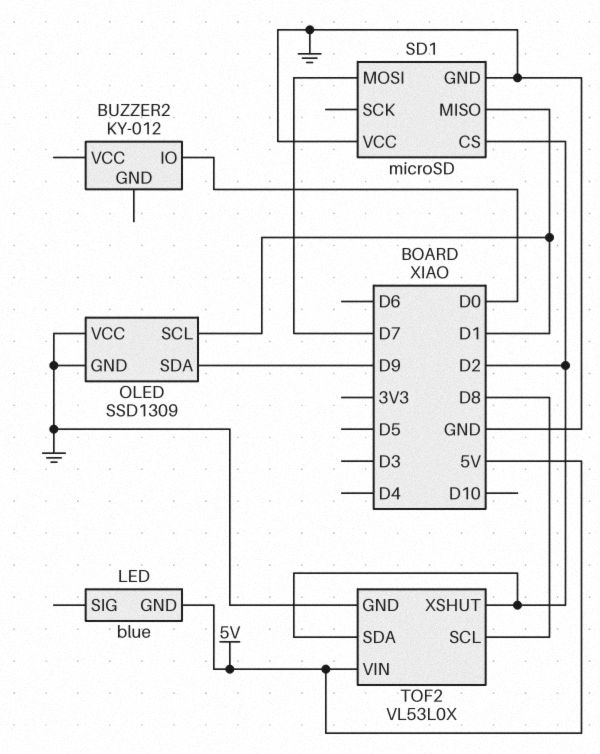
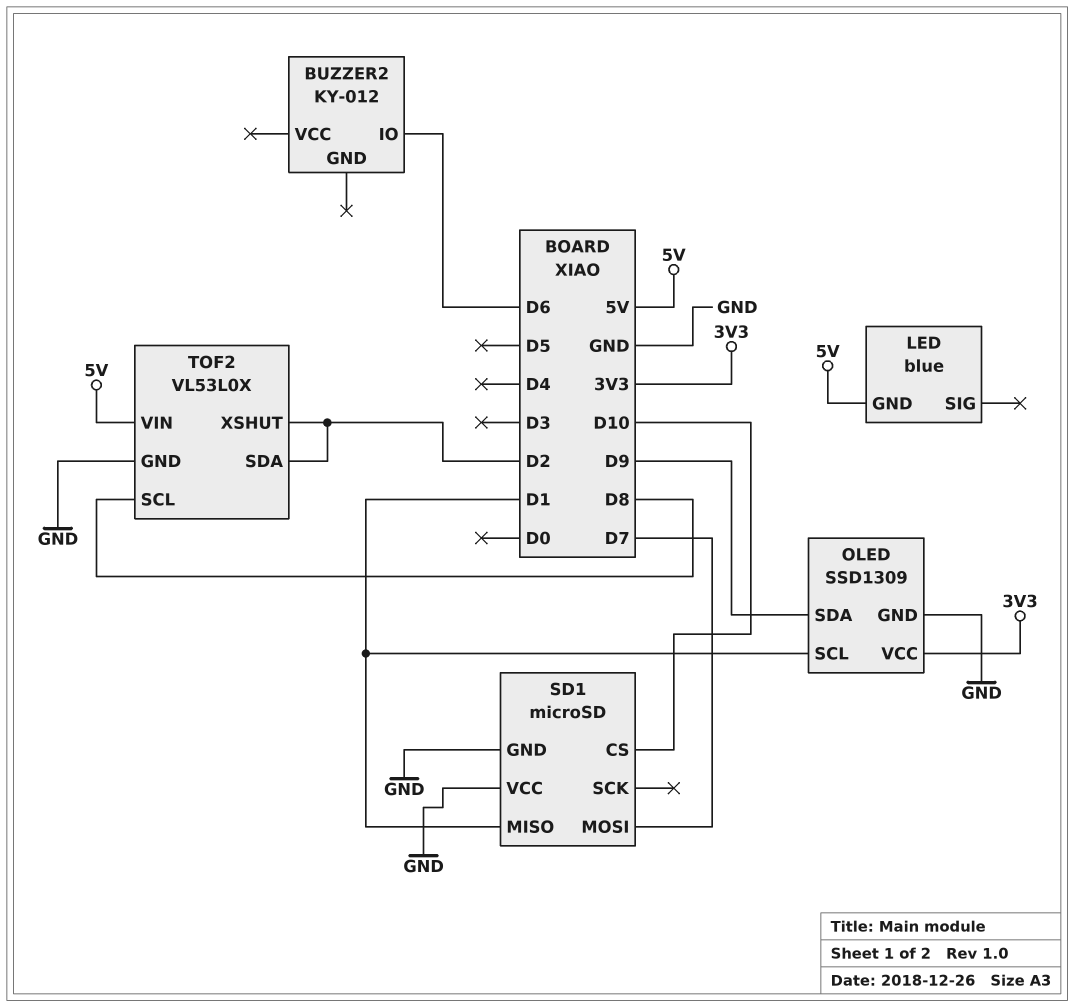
BUZZER2 pin IO: D0 -> D6
OLED pin VCC: GND -> 3V3
SD1 pin CS: D2 -> D10

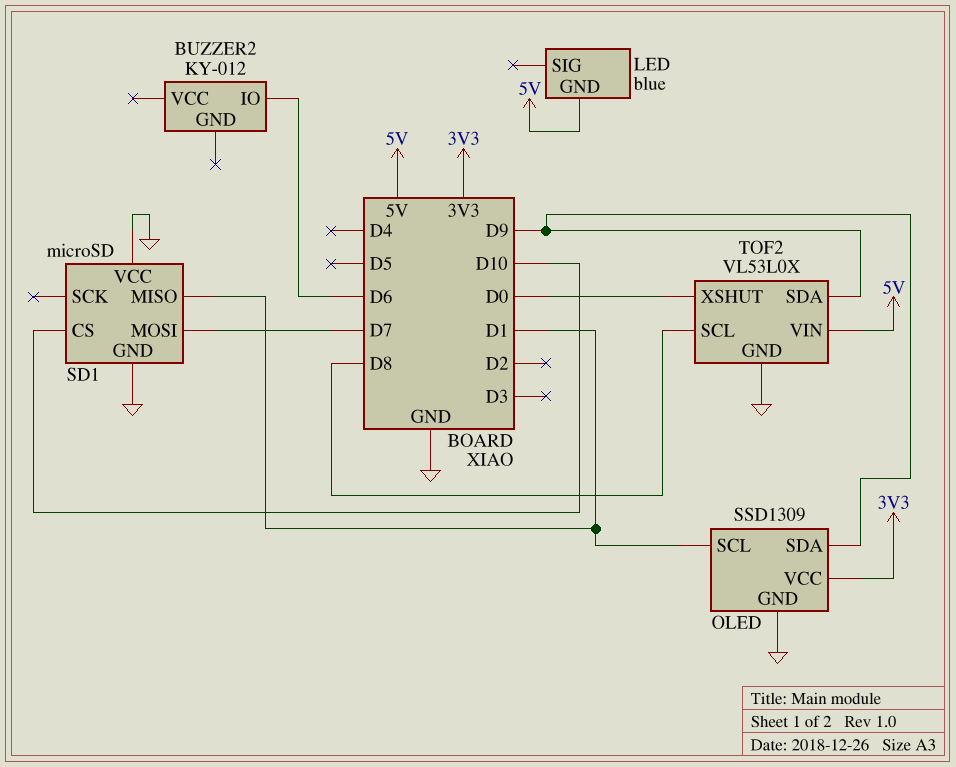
TOF2 pin SDA: D2 -> D9
TOF2 pin XSHUT: D2 -> D0

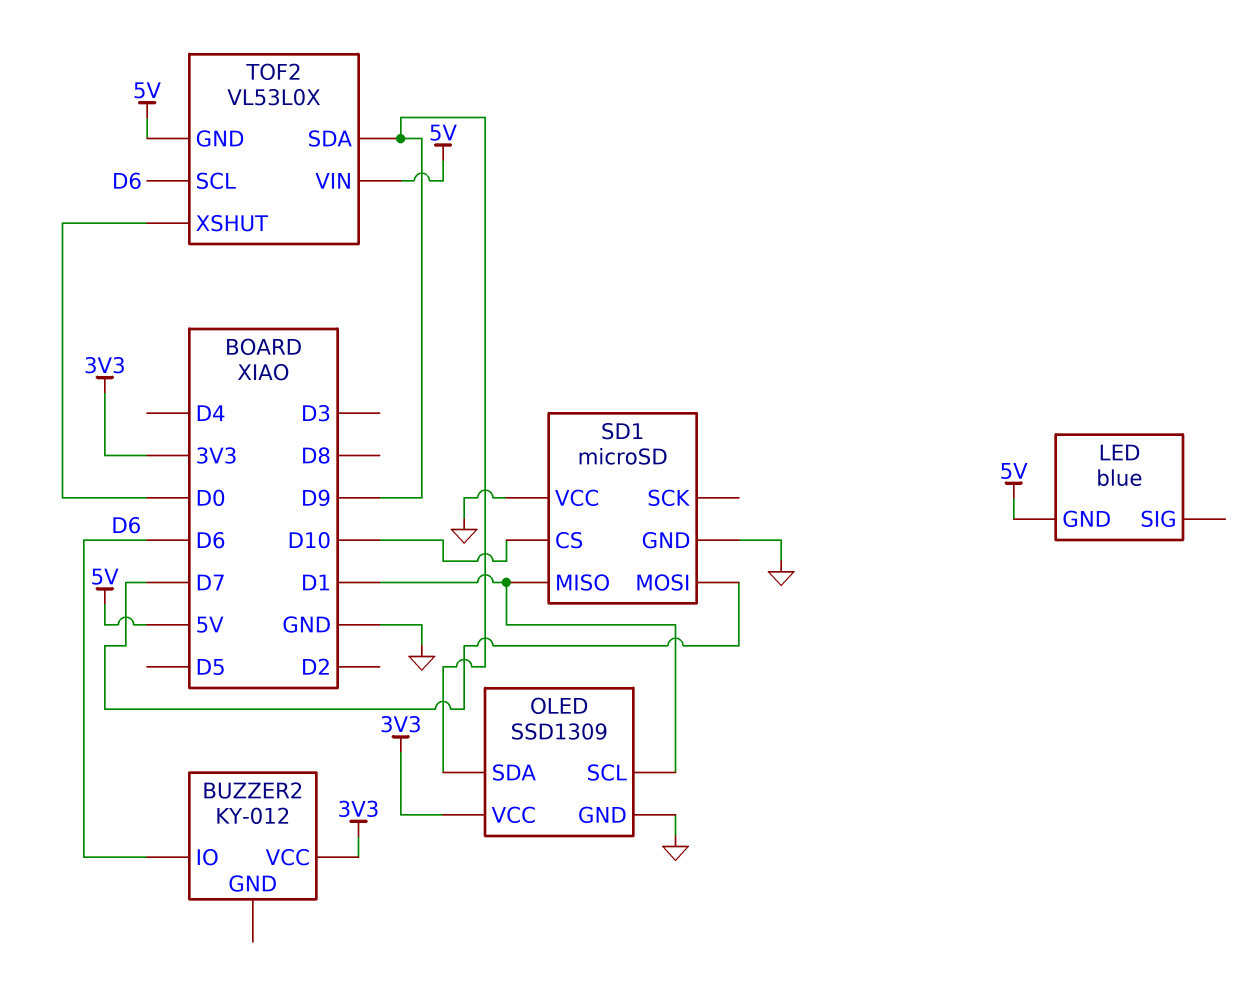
BUZZER2 pin VCC: none -> 3V3
TOF2 pin GND: GND -> 5V
TOF2 pin SCL: D8 -> D6

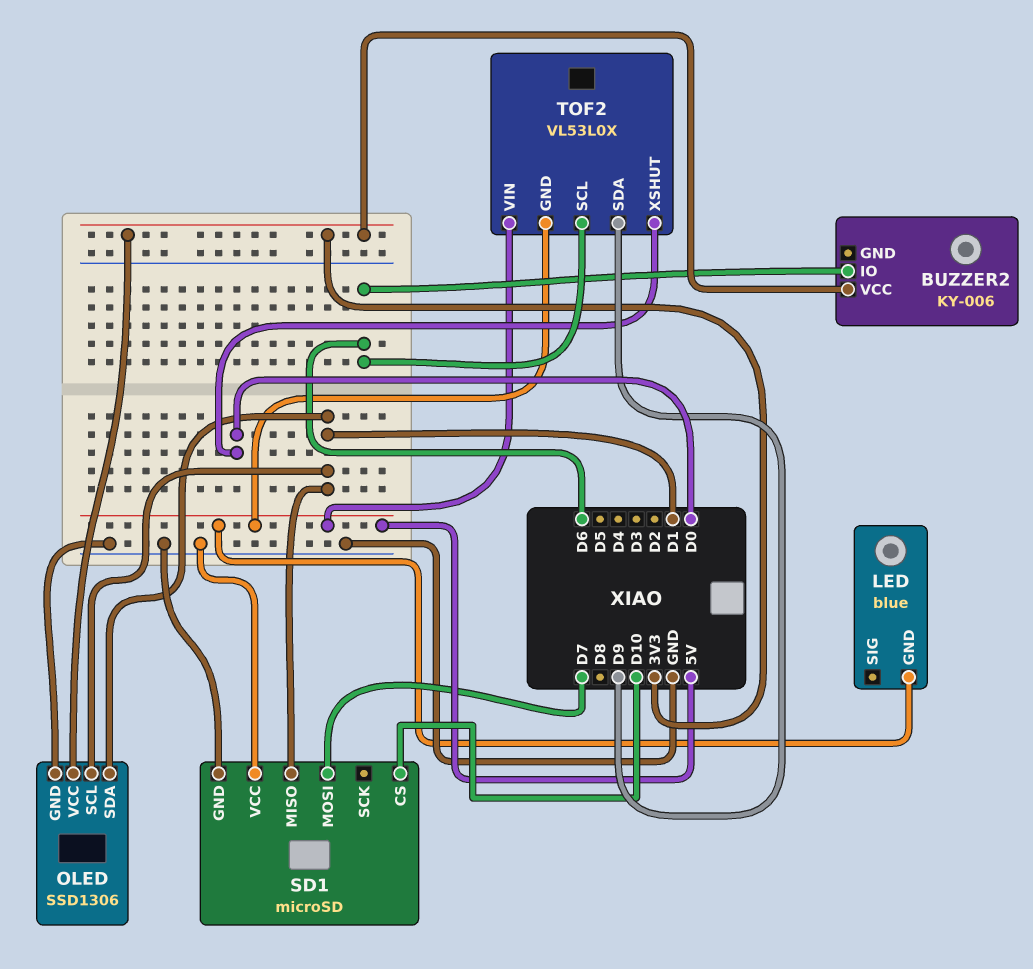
BUZZER2: KY-012 -> KY-006
OLED: SSD1309 -> SSD1306
OLED pin SDA: D9 -> D1

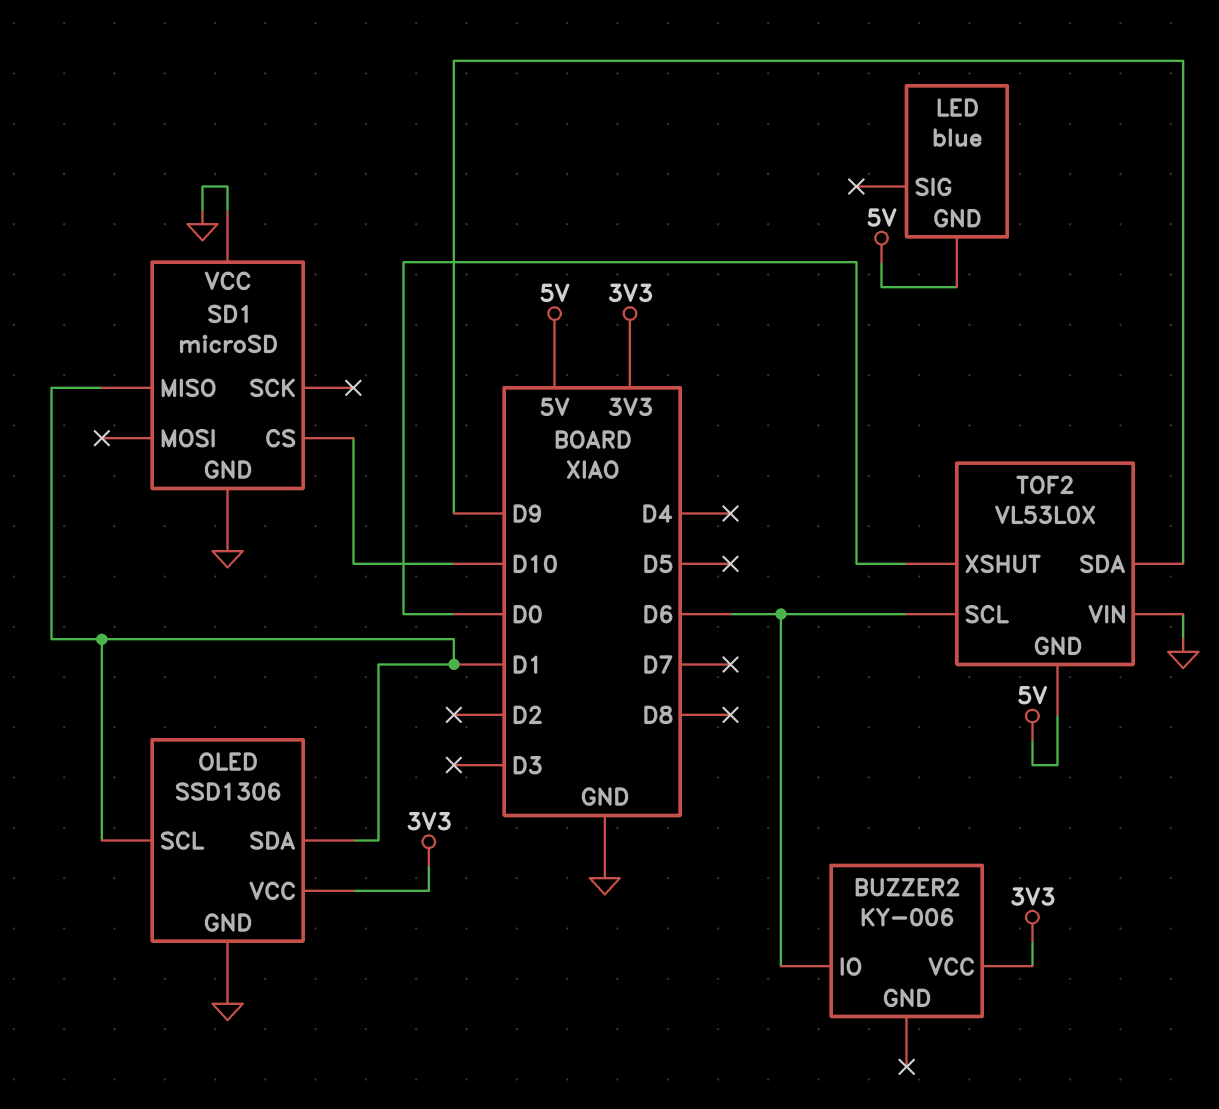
SD1 pin MOSI: D7 -> none
TOF2 pin VIN: 5V -> GND

